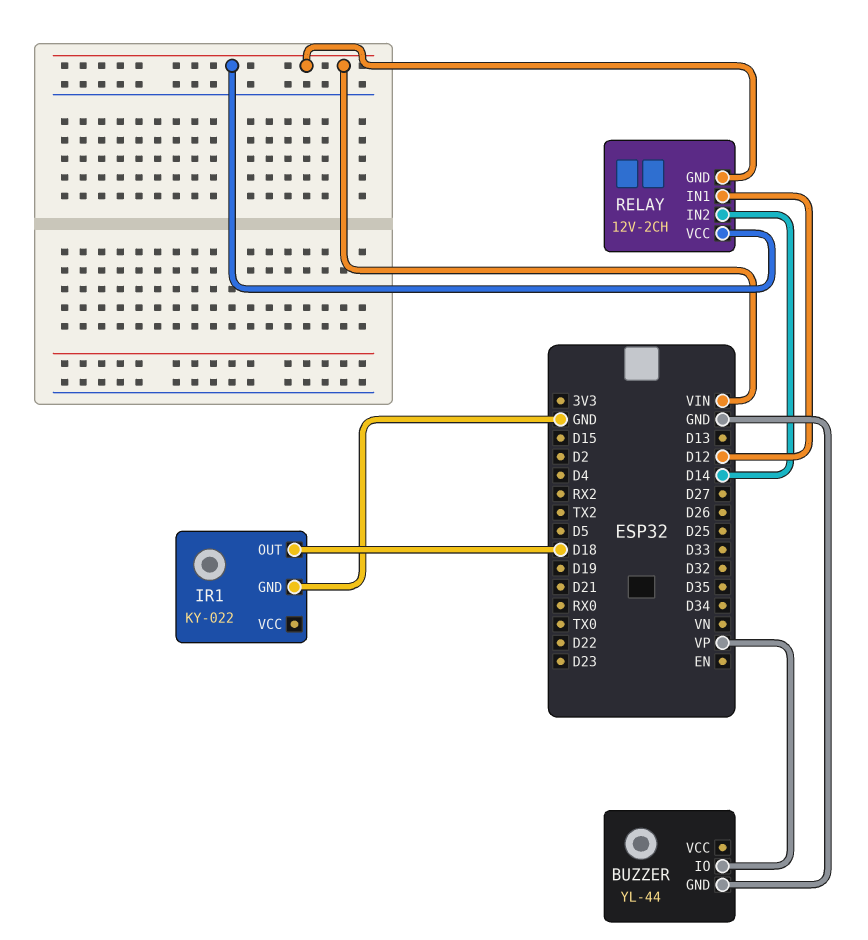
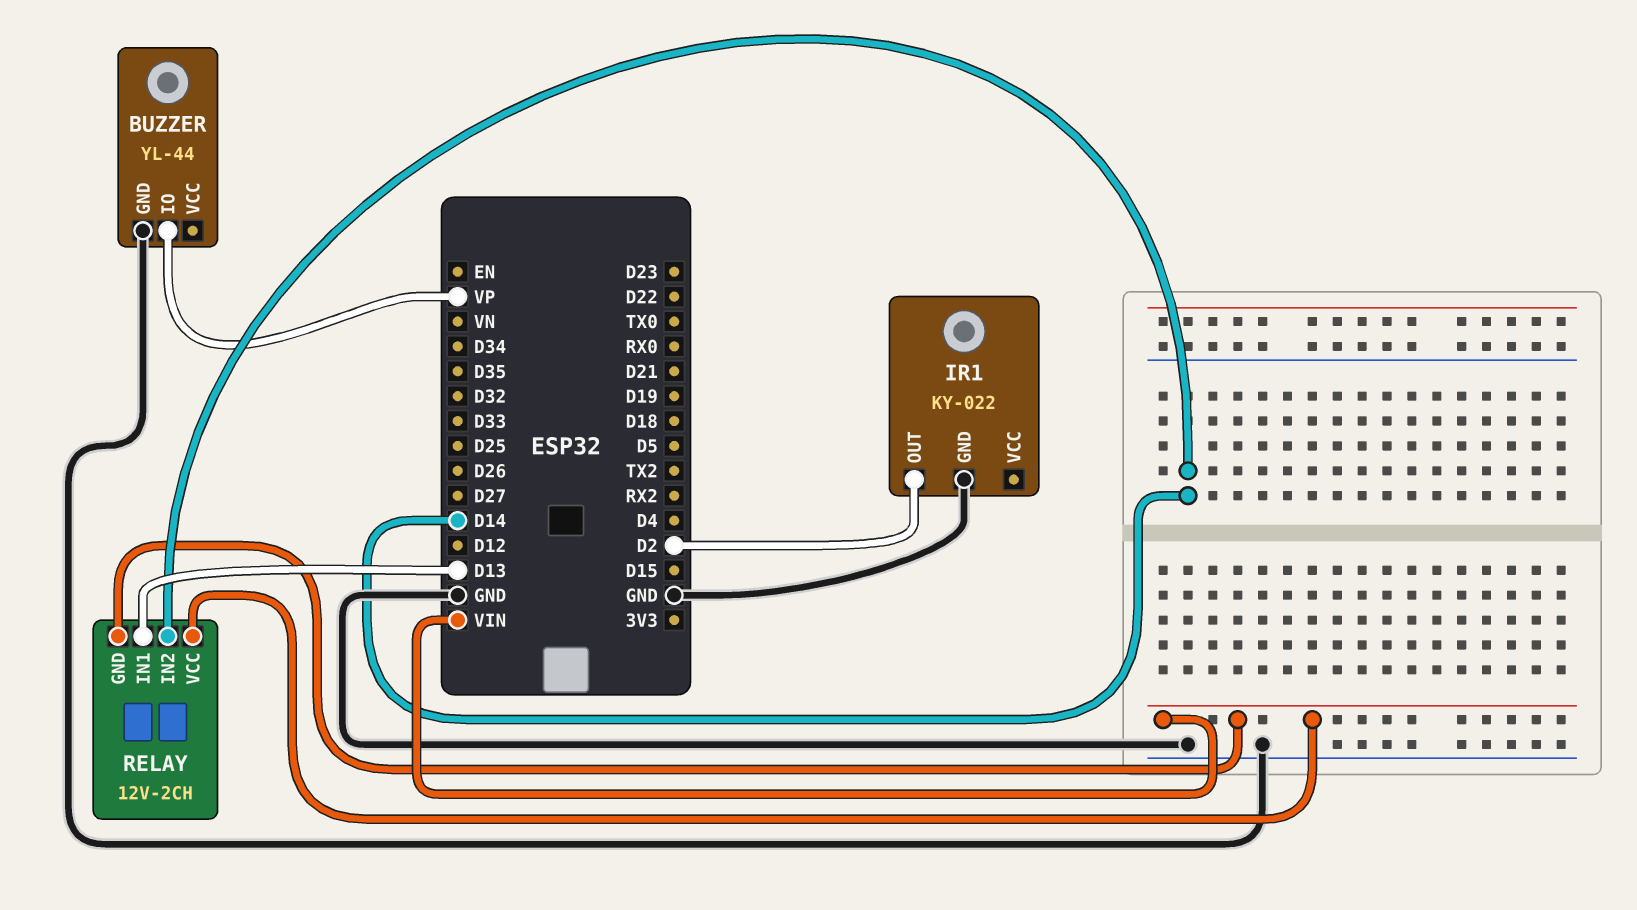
IR1 pin OUT: D18 -> D2
RELAY pin IN1: D12 -> D13

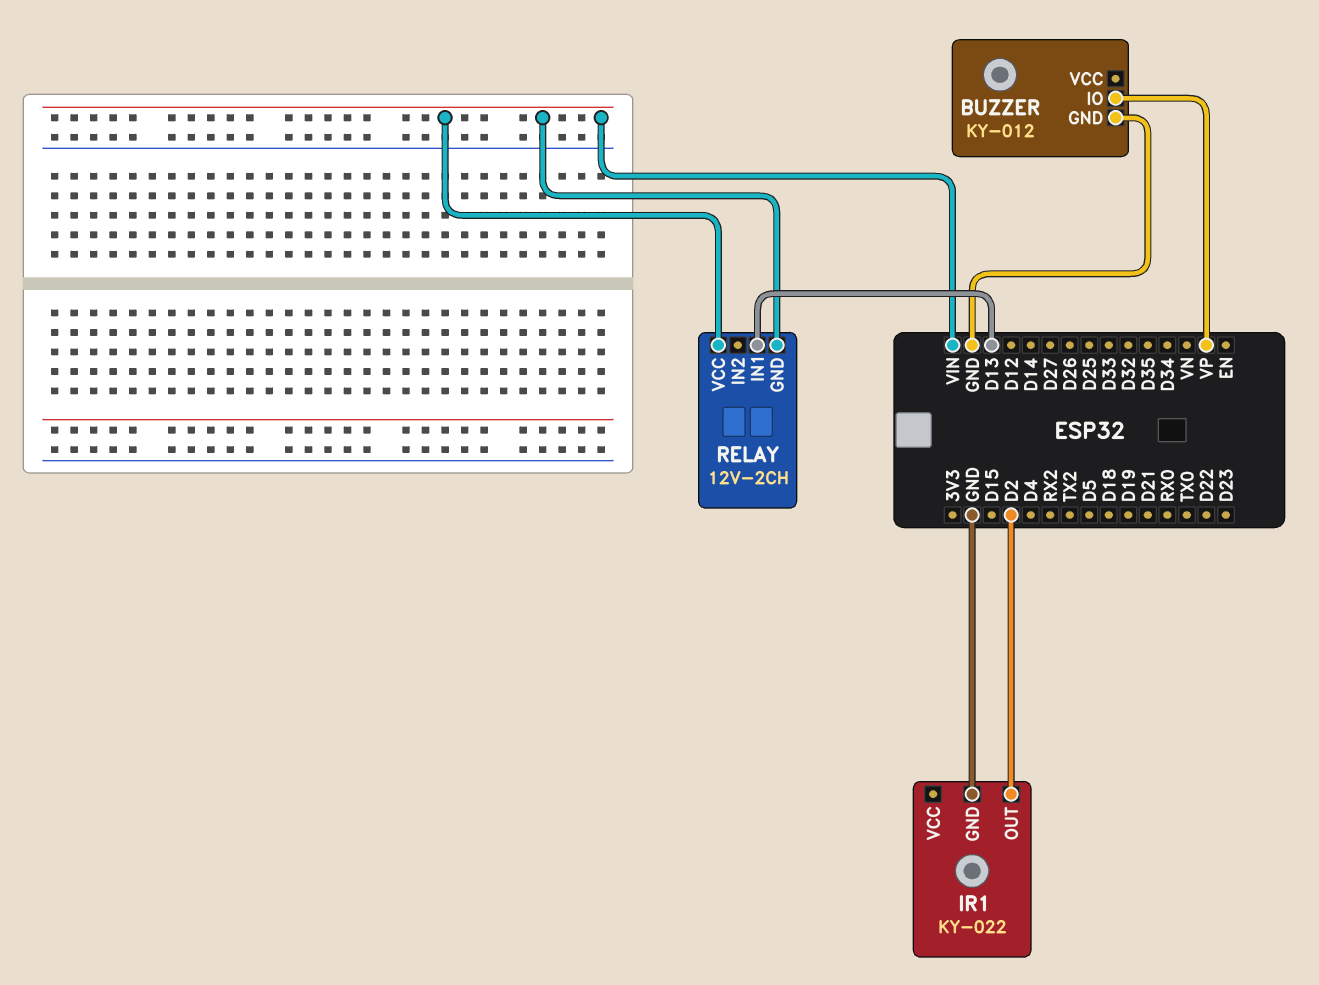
BUZZER: YL-44 -> KY-012
RELAY pin IN2: D14 -> none

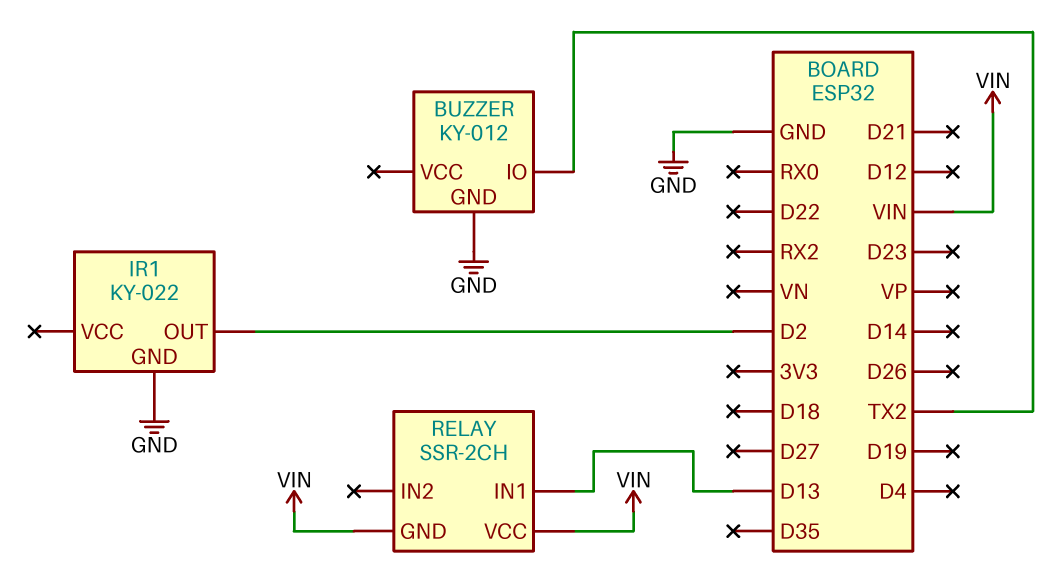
BUZZER pin IO: VP -> TX2
RELAY: 12V-2CH -> SSR-2CH

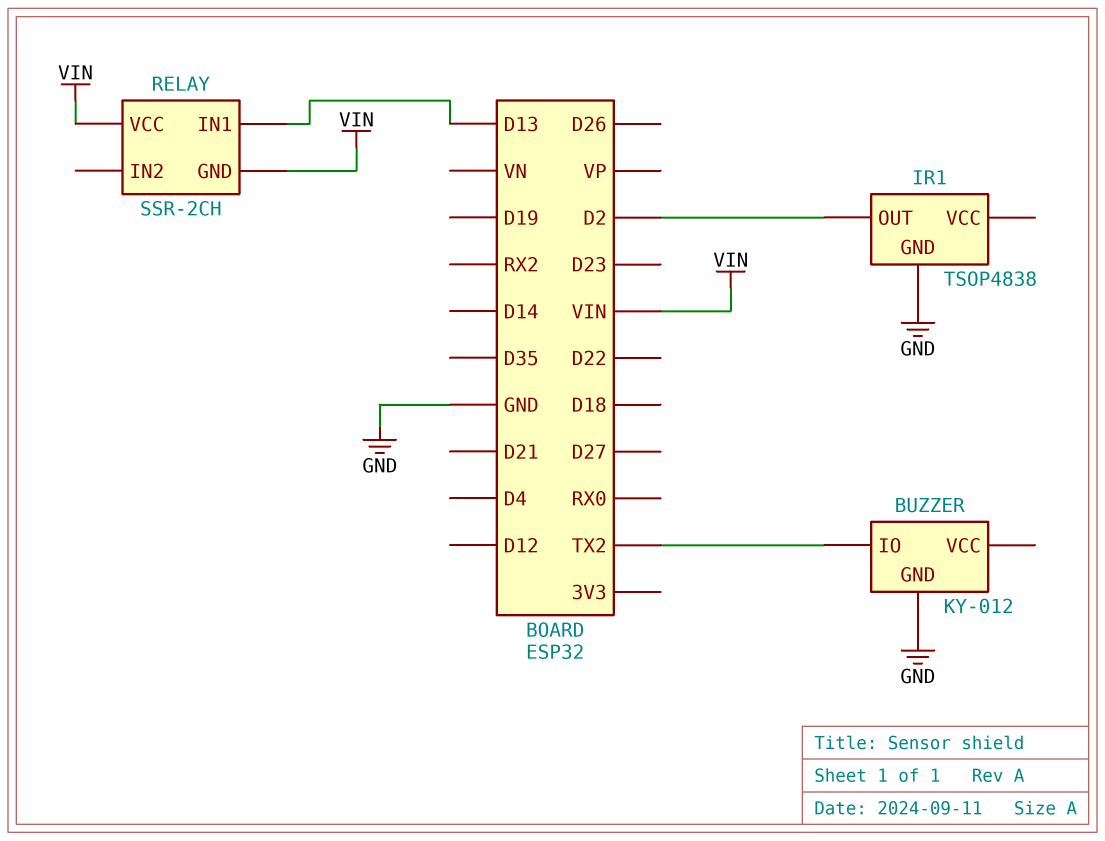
IR1: KY-022 -> TSOP4838

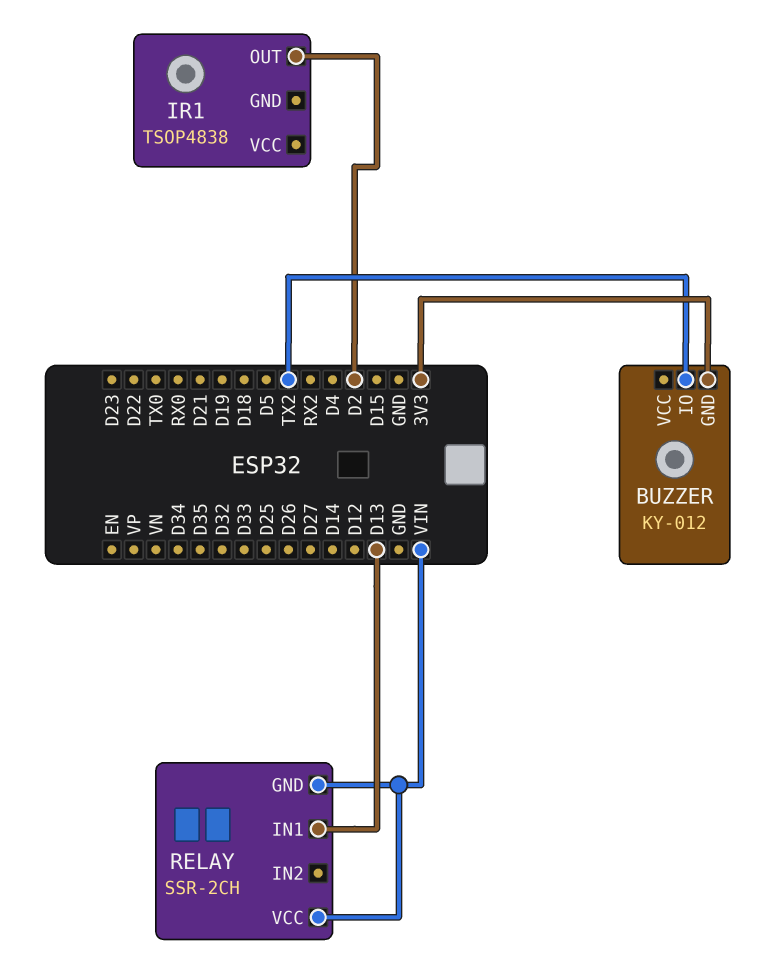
BUZZER pin GND: GND -> 3V3
IR1 pin GND: GND -> none

